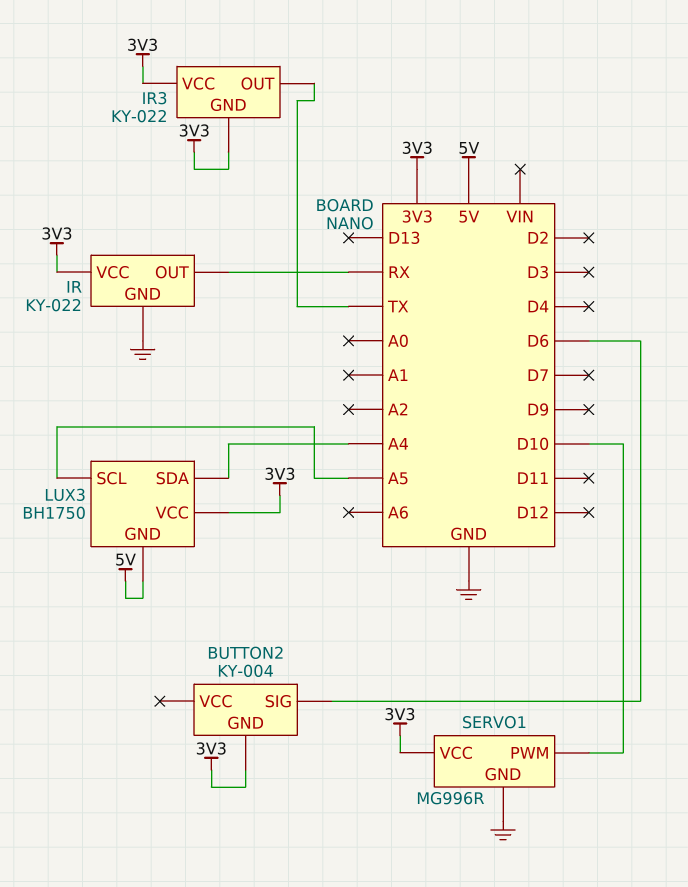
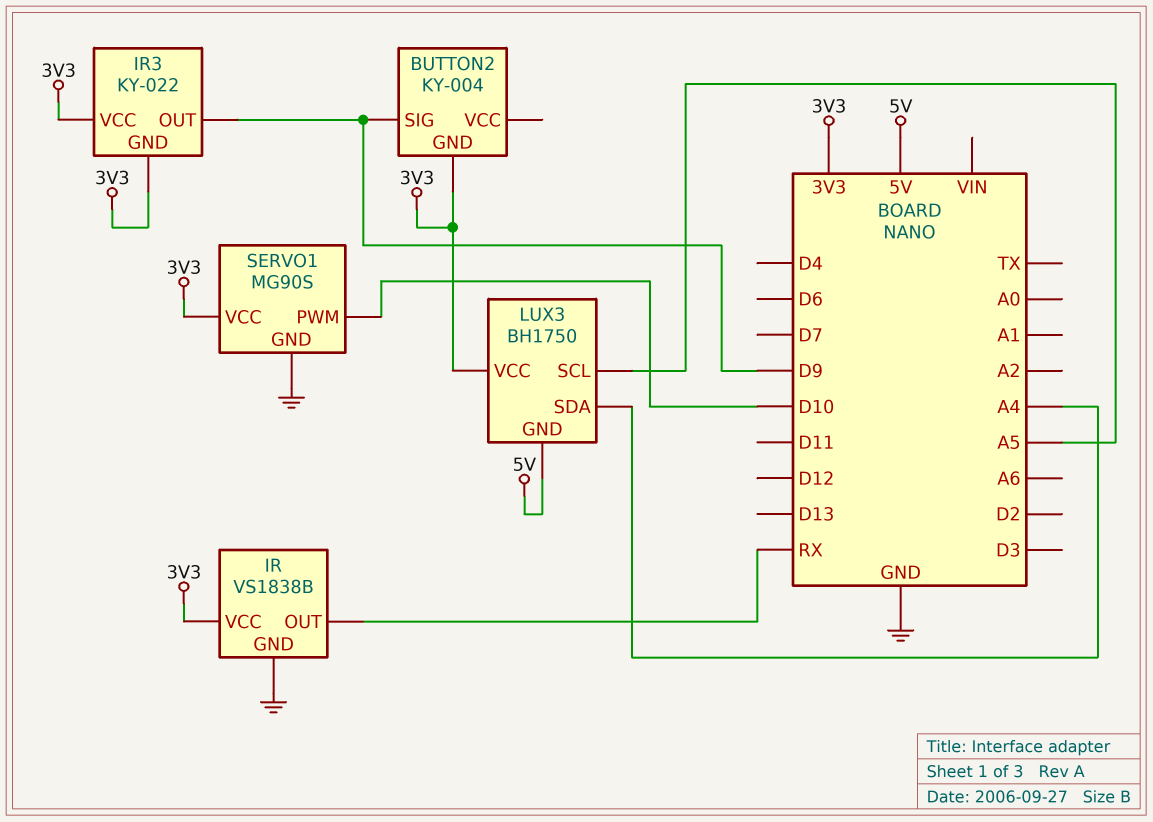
BUTTON2 pin SIG: D6 -> D9
IR: KY-022 -> VS1838B
IR3 pin OUT: TX -> D9
SERVO1: MG996R -> MG90S

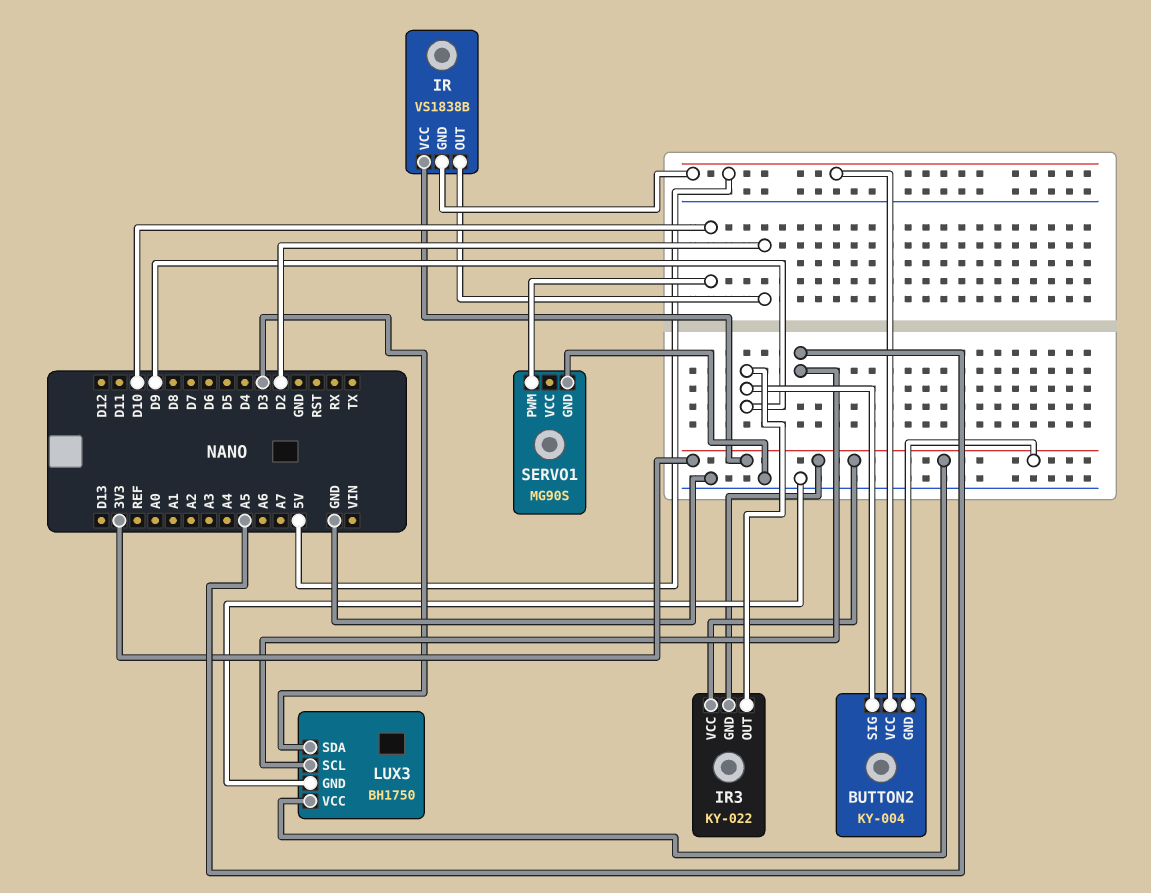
BUTTON2 pin VCC: none -> 5V
IR pin GND: GND -> 5V
IR pin OUT: RX -> D2
LUX3 pin GND: 5V -> GND
LUX3 pin SDA: A4 -> D3
SERVO1 pin VCC: 3V3 -> none

